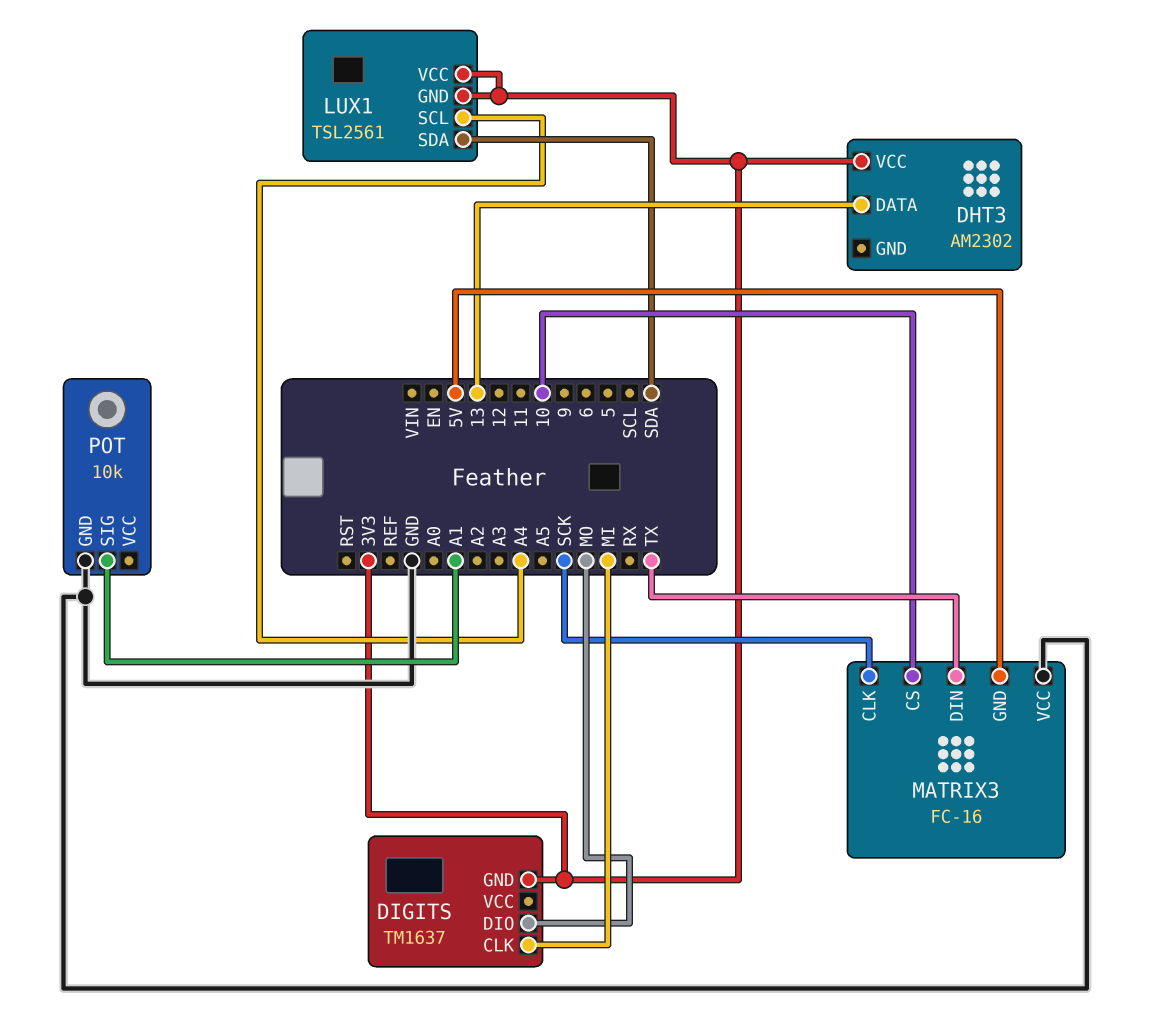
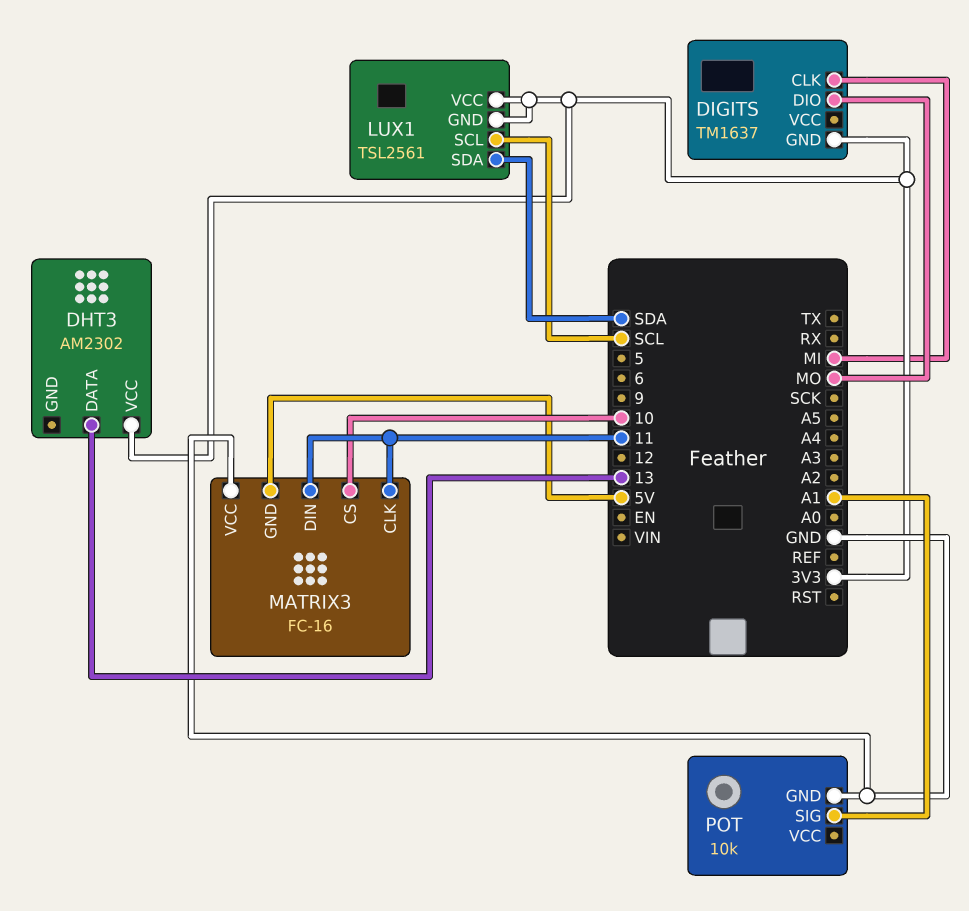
LUX1 pin SCL: A4 -> SCL
MATRIX3 pin CLK: SCK -> 11
MATRIX3 pin DIN: TX -> 11

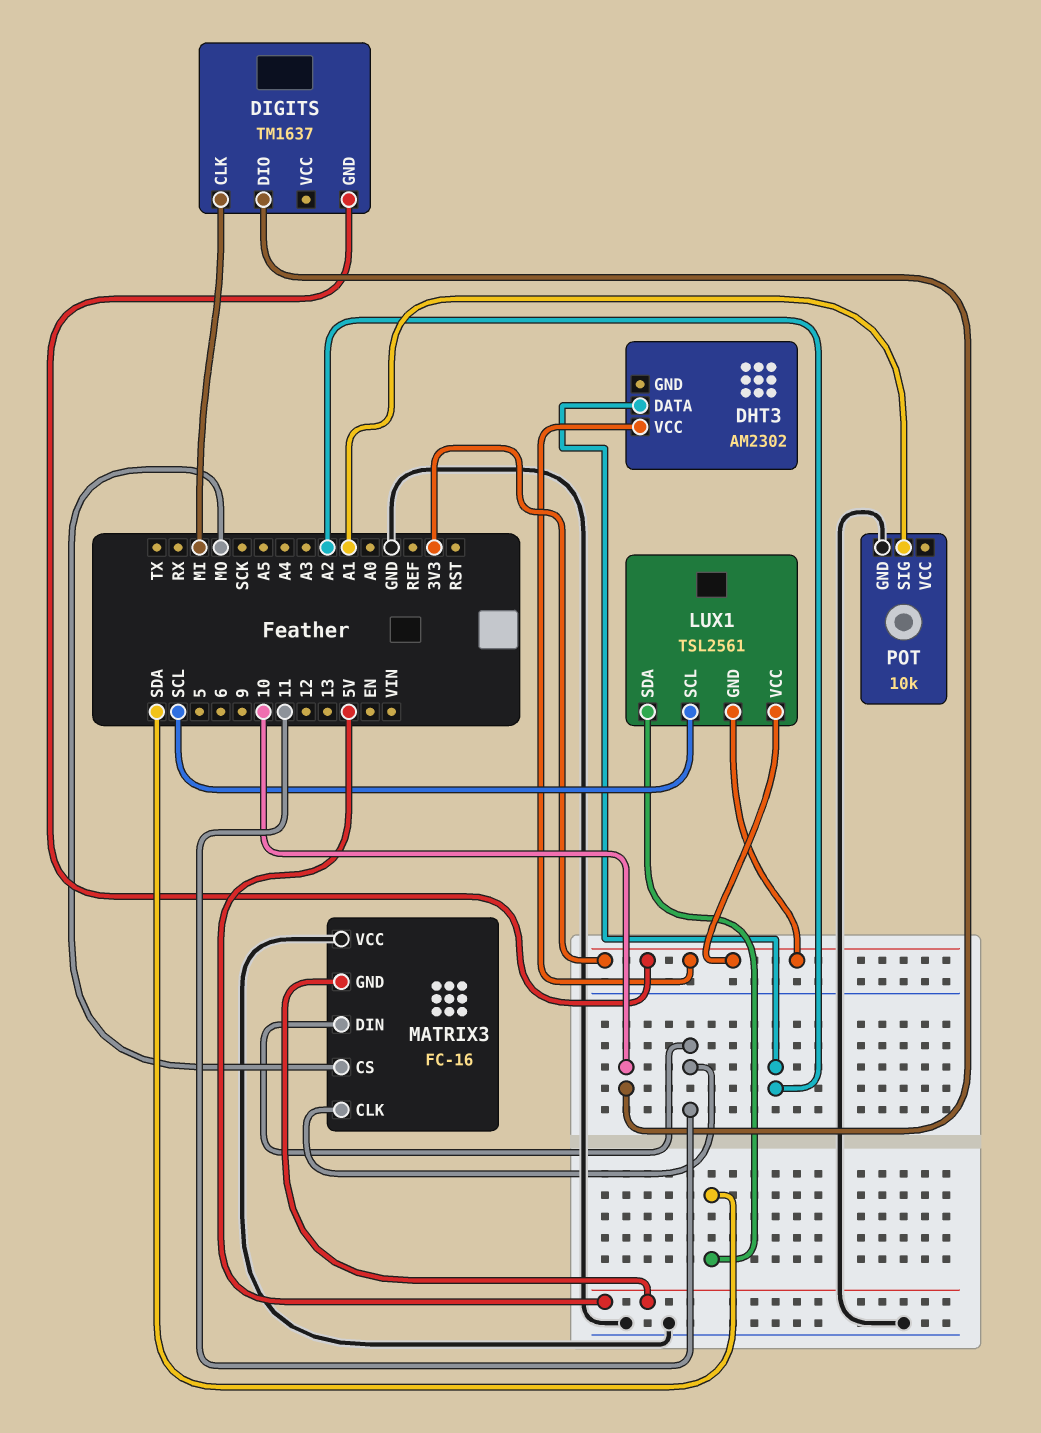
DHT3 pin DATA: 13 -> A2
DIGITS pin DIO: MO -> 10
MATRIX3 pin CS: 10 -> MO

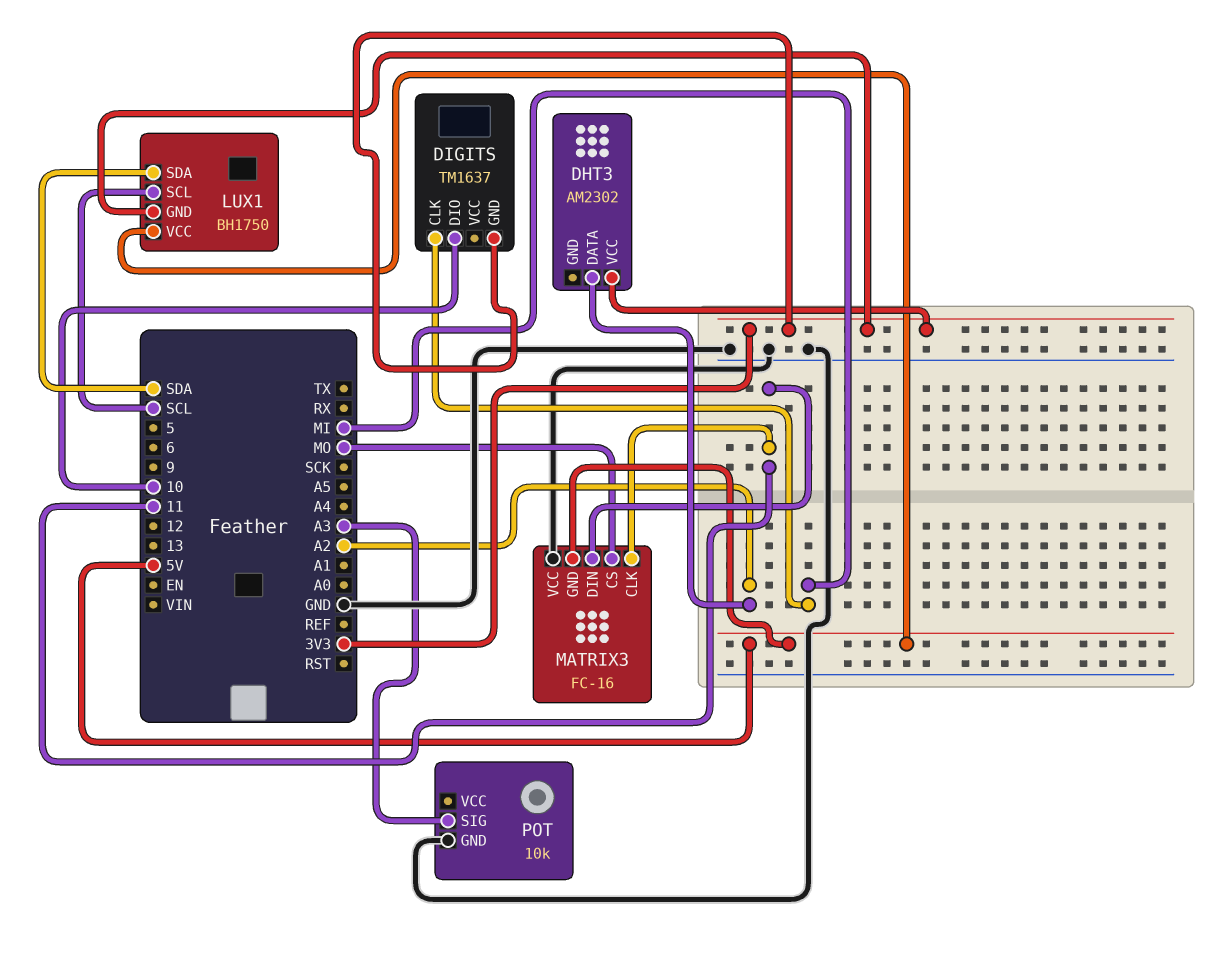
LUX1: TSL2561 -> BH1750
LUX1 pin VCC: 3V3 -> 5V
POT pin SIG: A1 -> A3

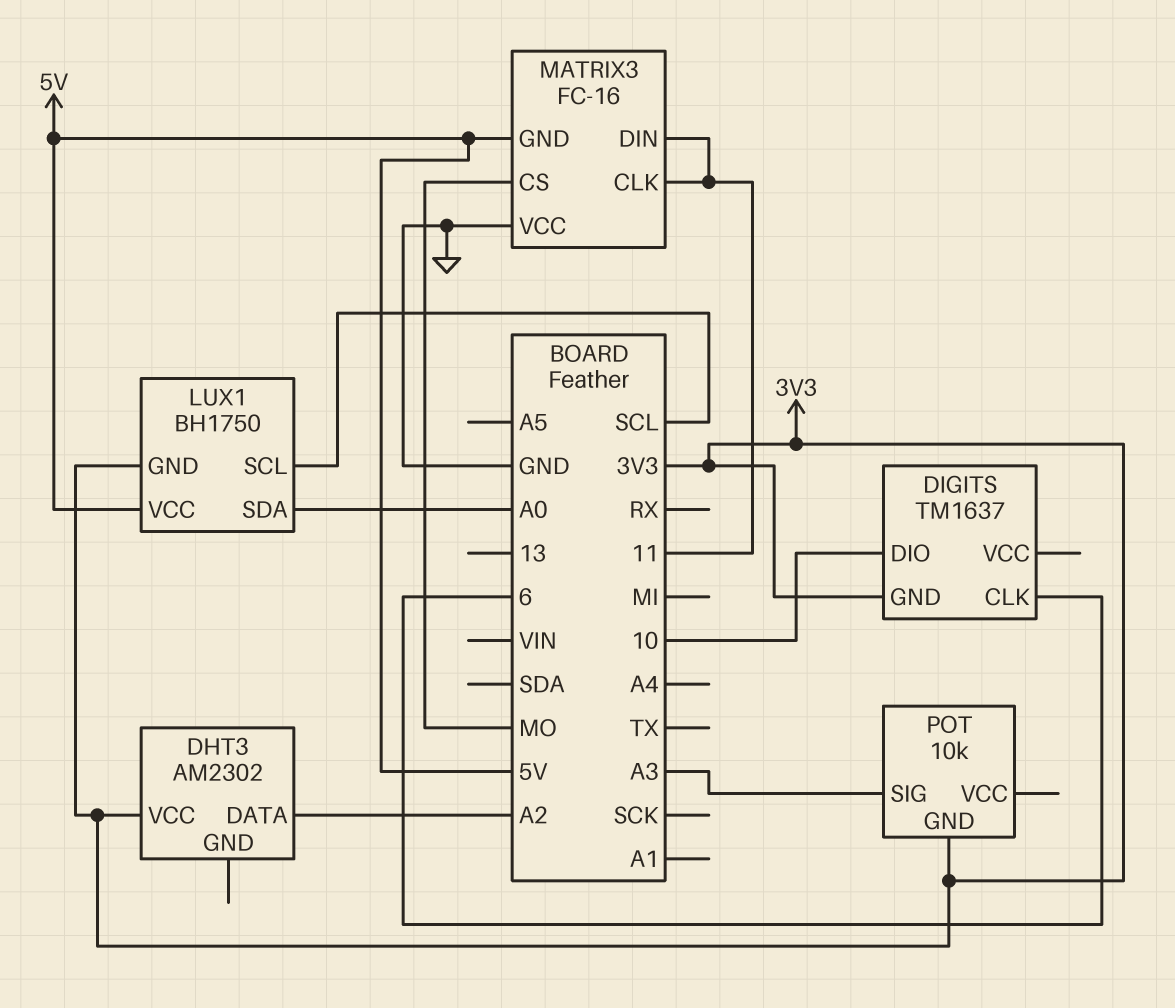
DIGITS pin CLK: MI -> 6
LUX1 pin SDA: SDA -> A0
POT pin GND: GND -> 3V3

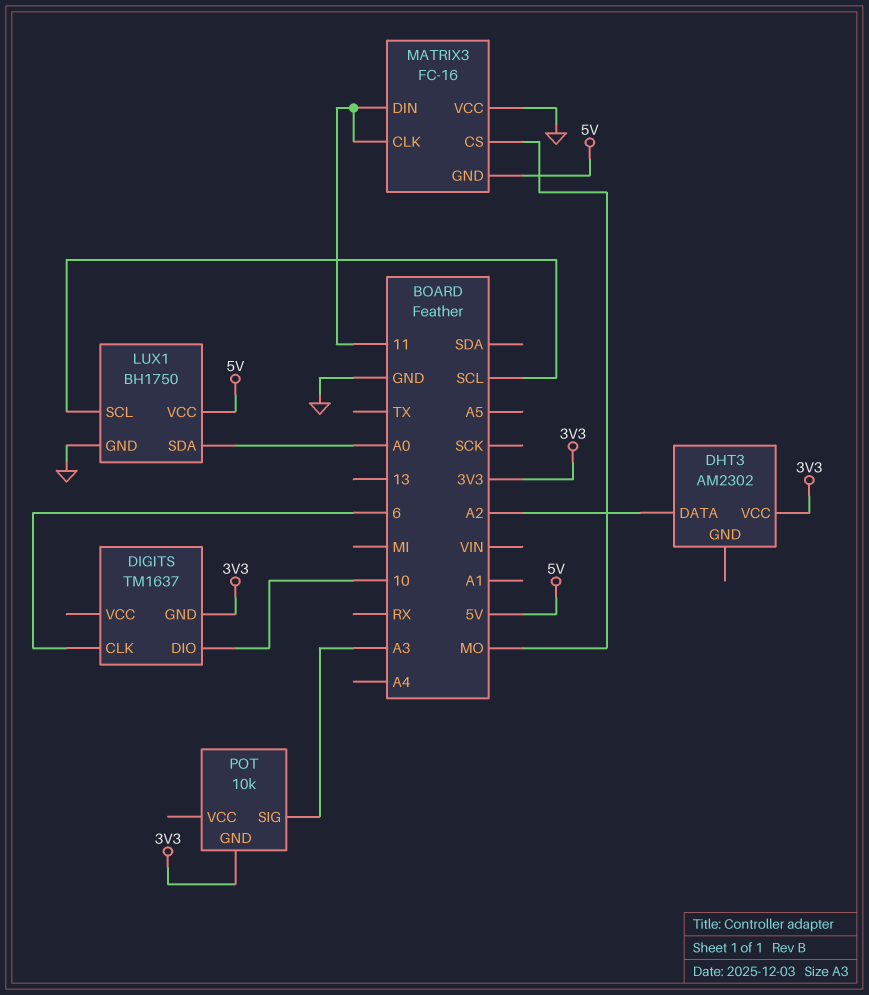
LUX1 pin GND: 3V3 -> GND

